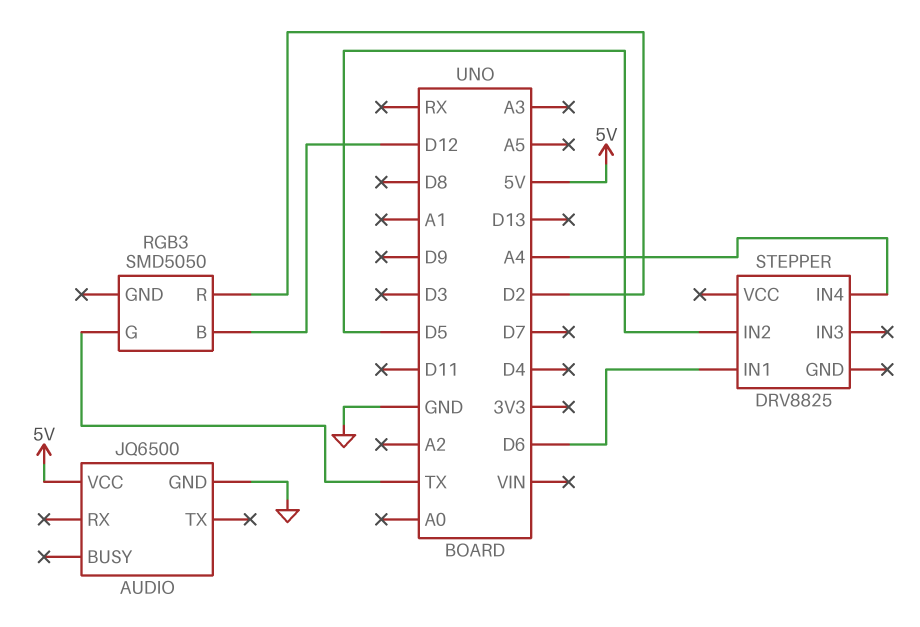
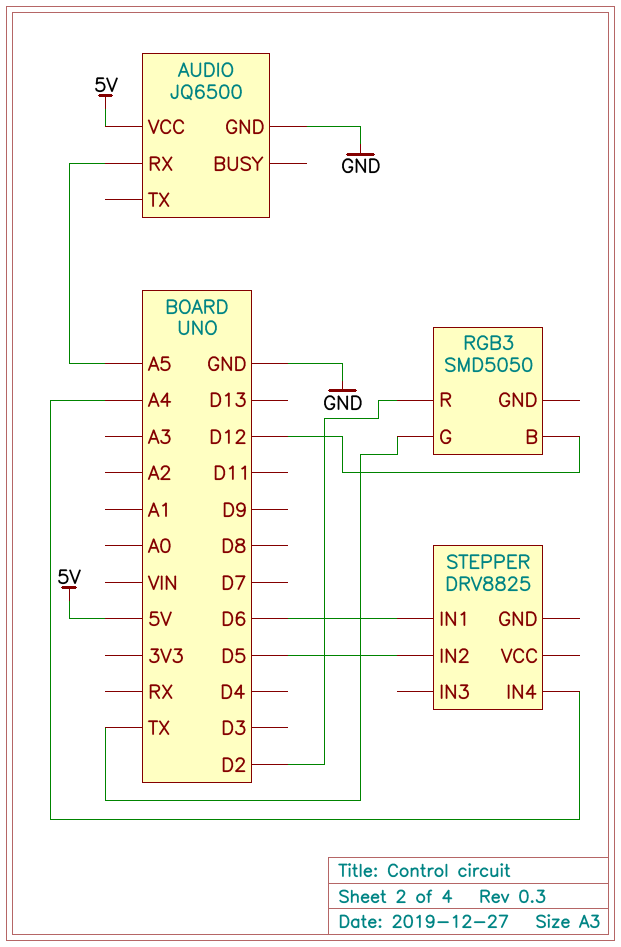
AUDIO pin RX: none -> A5

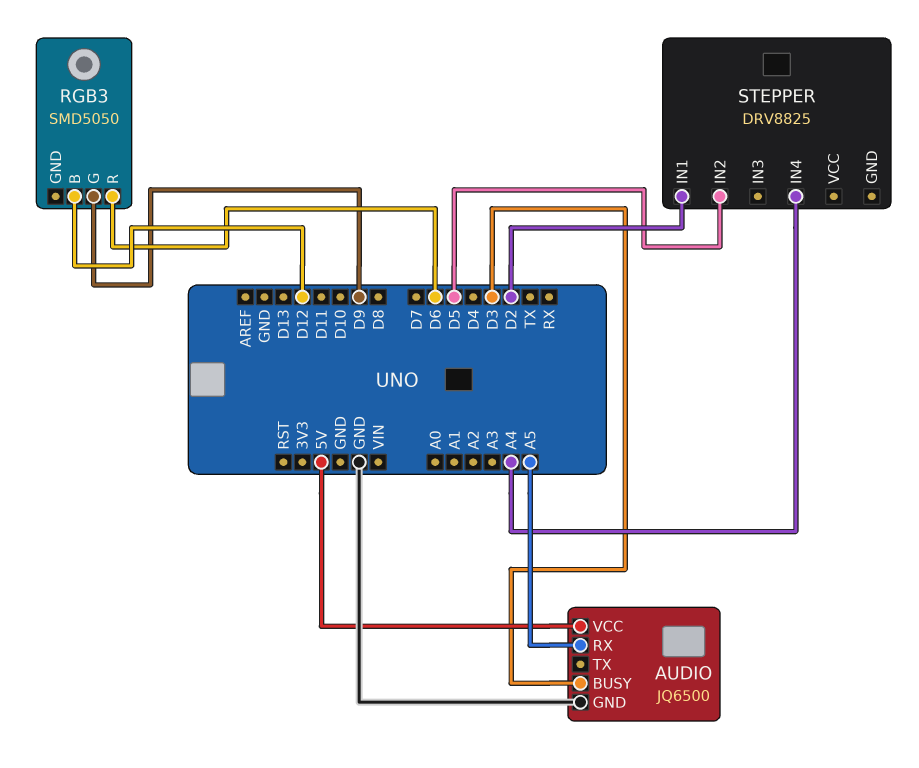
AUDIO pin BUSY: none -> D3
RGB3 pin G: TX -> D9
RGB3 pin R: D2 -> D6
STEPPER pin IN1: D6 -> D2

